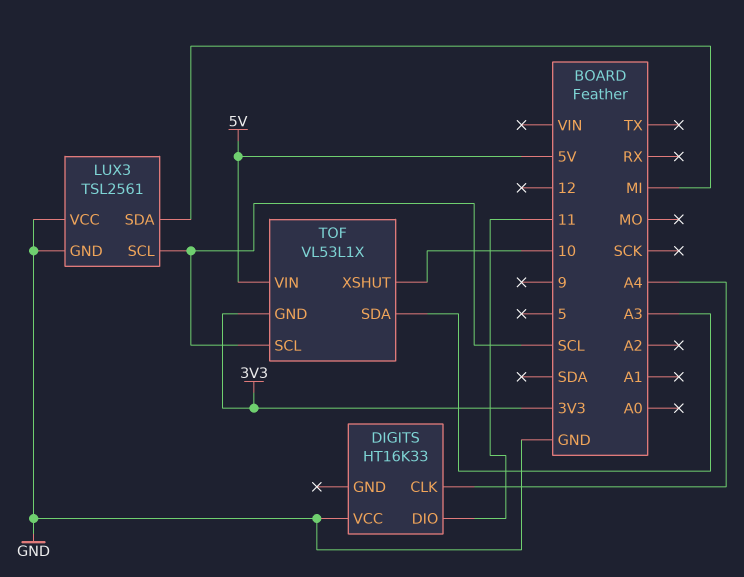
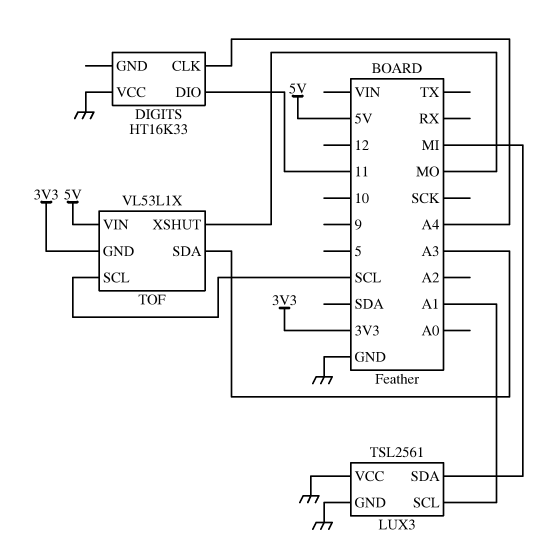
LUX3 pin SCL: SCL -> A1
TOF pin XSHUT: 10 -> MO

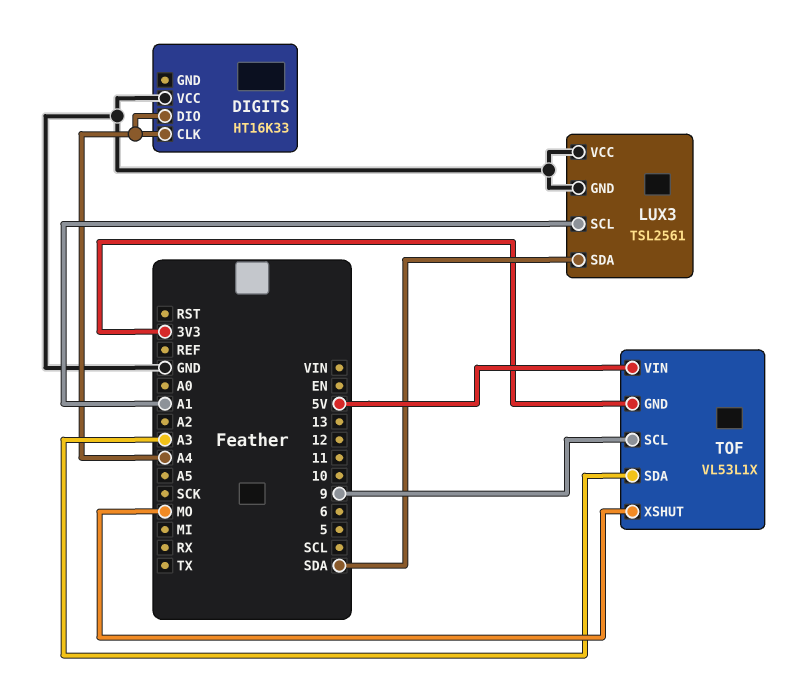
DIGITS pin DIO: 11 -> A4
LUX3 pin SDA: MI -> SDA
TOF pin SCL: SCL -> 9

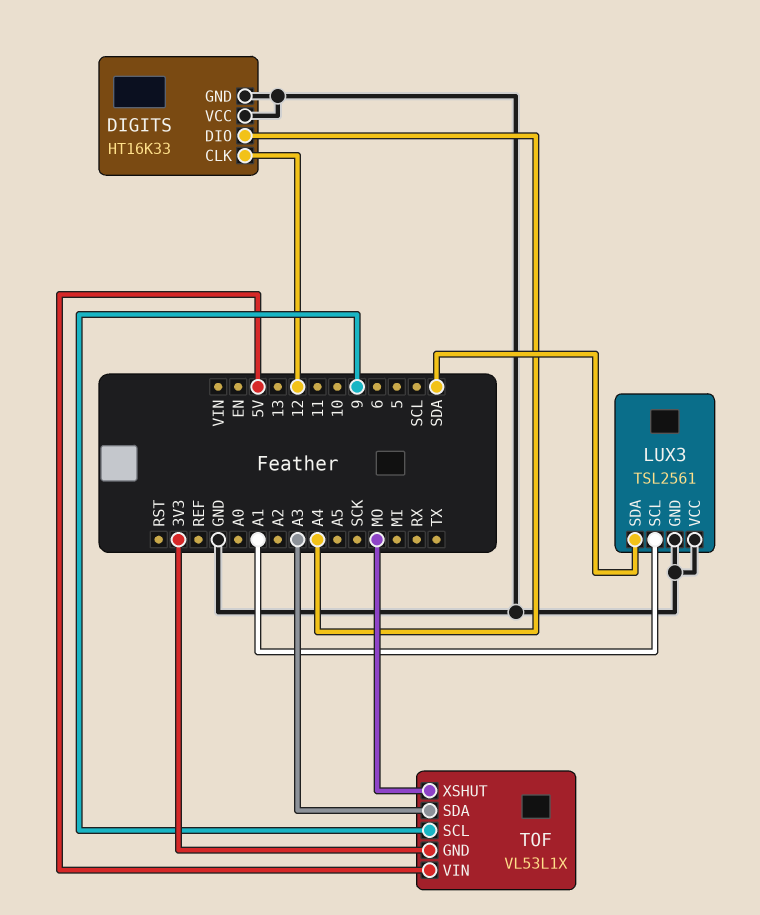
DIGITS pin CLK: A4 -> 12
DIGITS pin GND: none -> GND

